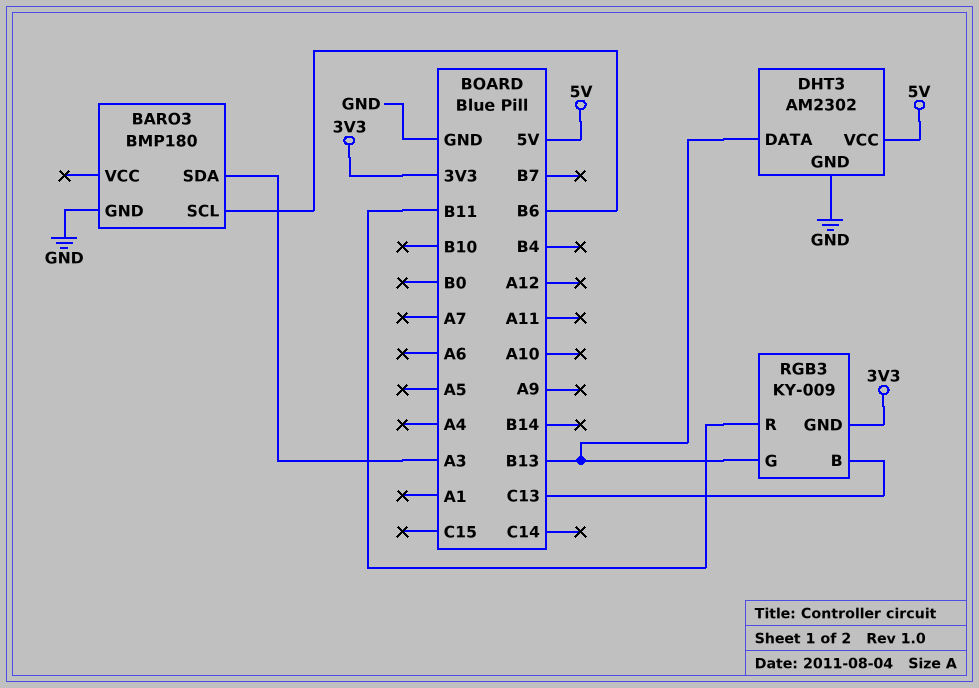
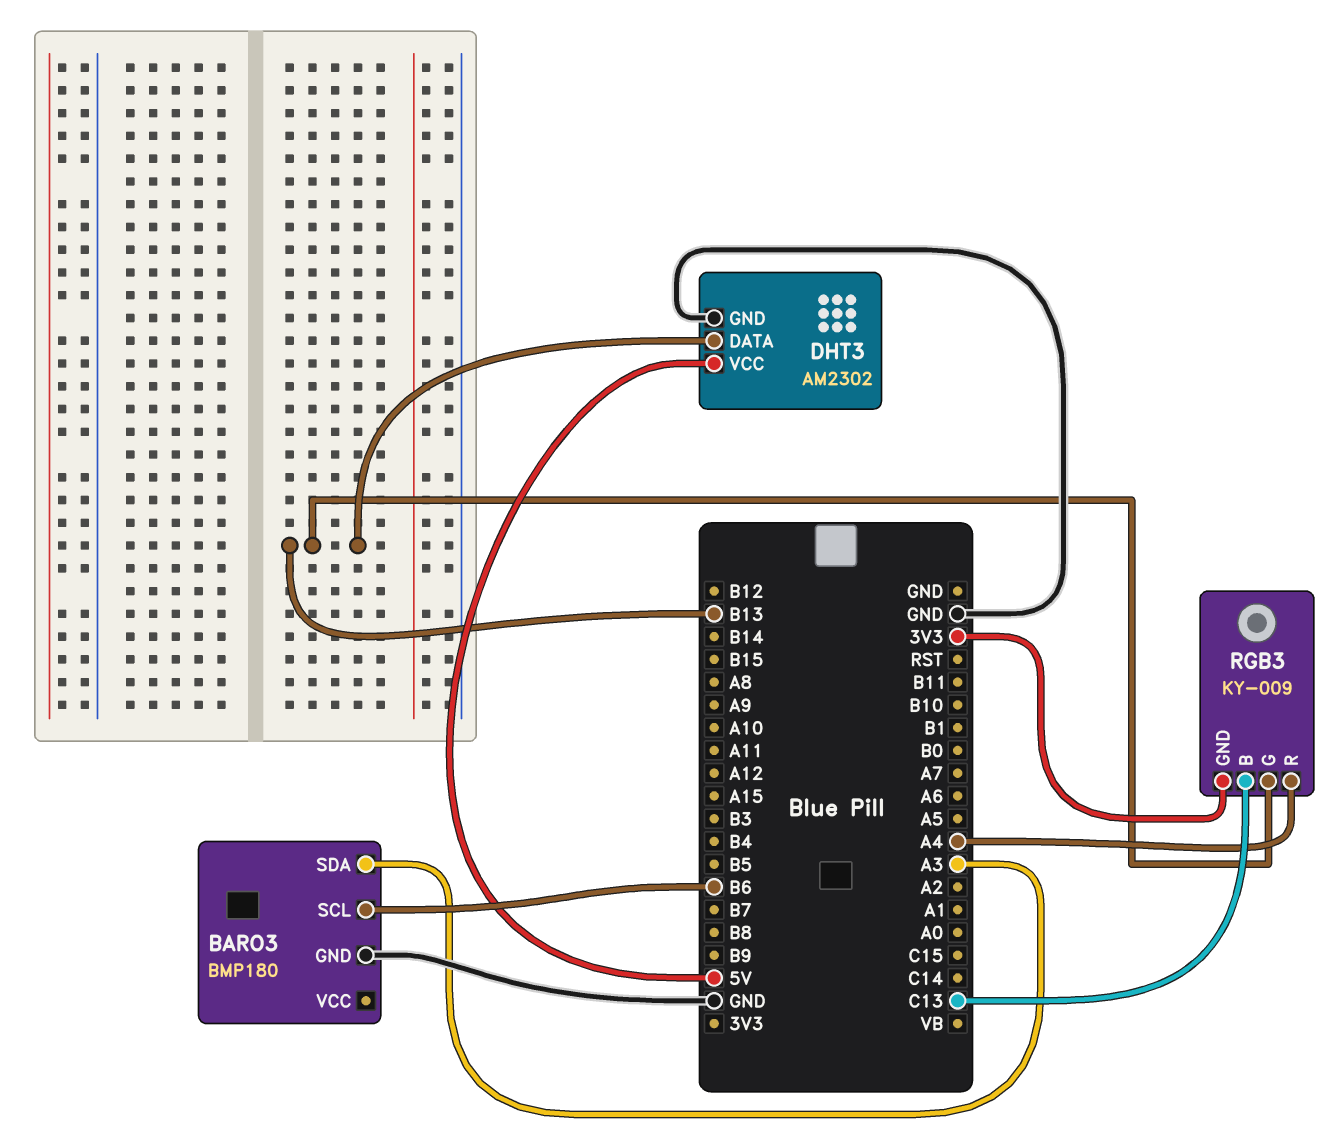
RGB3 pin R: B11 -> A4

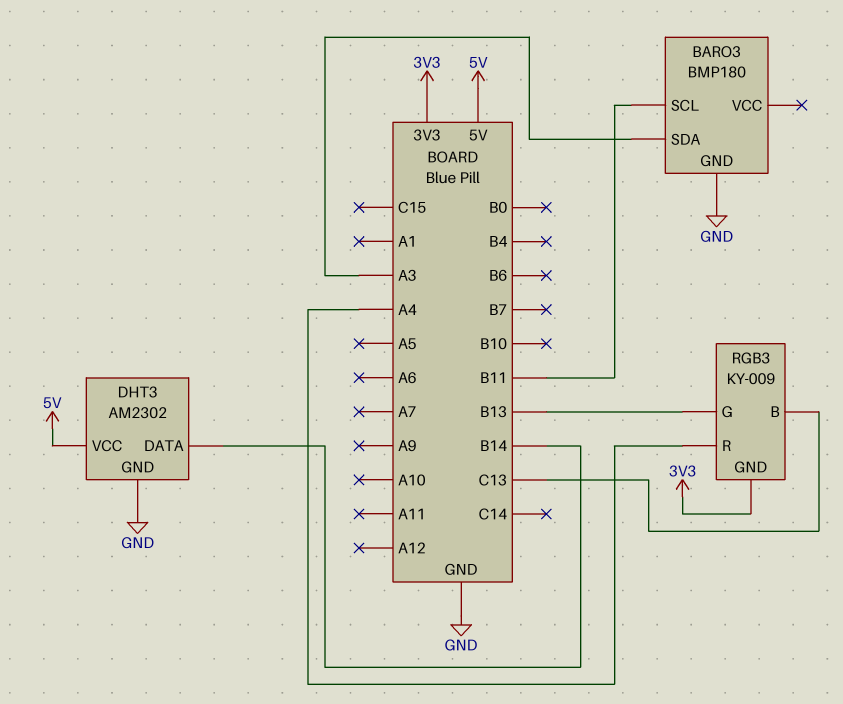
BARO3 pin SCL: B6 -> B11
DHT3 pin DATA: B13 -> B14

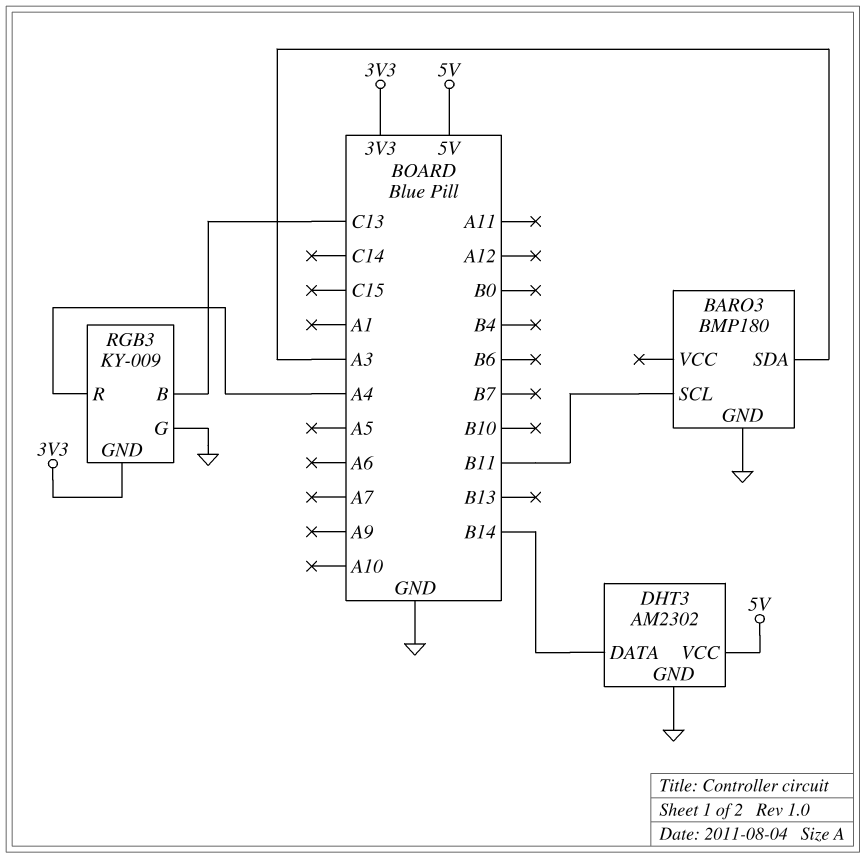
RGB3 pin G: B13 -> GND

